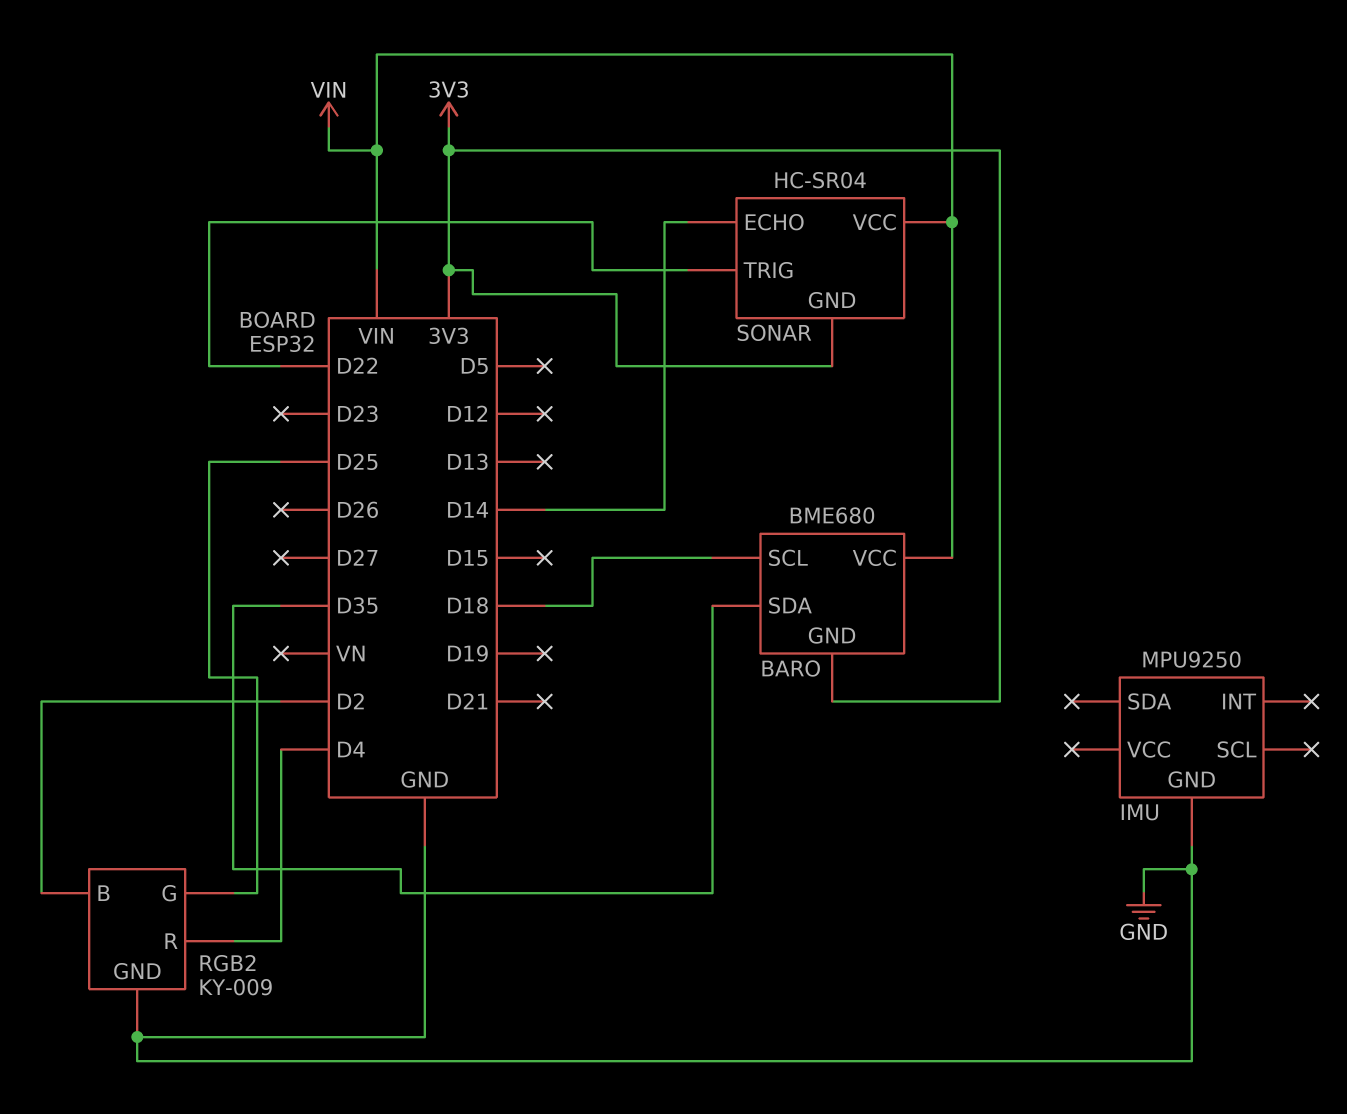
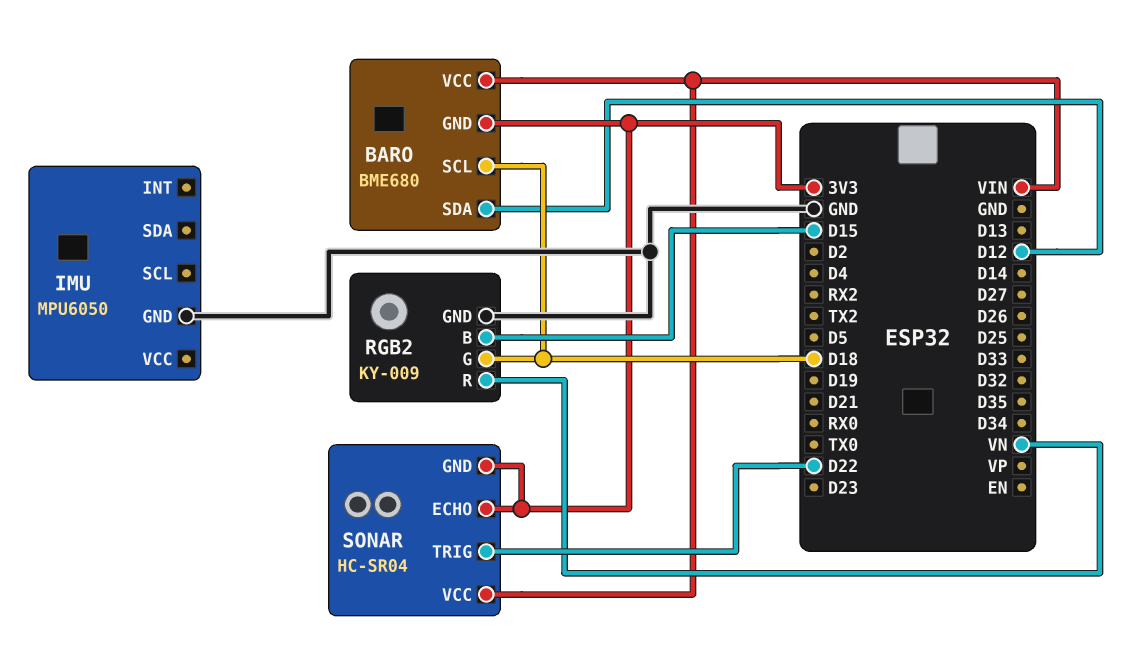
BARO pin SDA: D35 -> D12
IMU: MPU9250 -> MPU6050
RGB2 pin B: D2 -> D15
RGB2 pin G: D25 -> D18
RGB2 pin R: D4 -> VN
SONAR pin ECHO: D14 -> 3V3

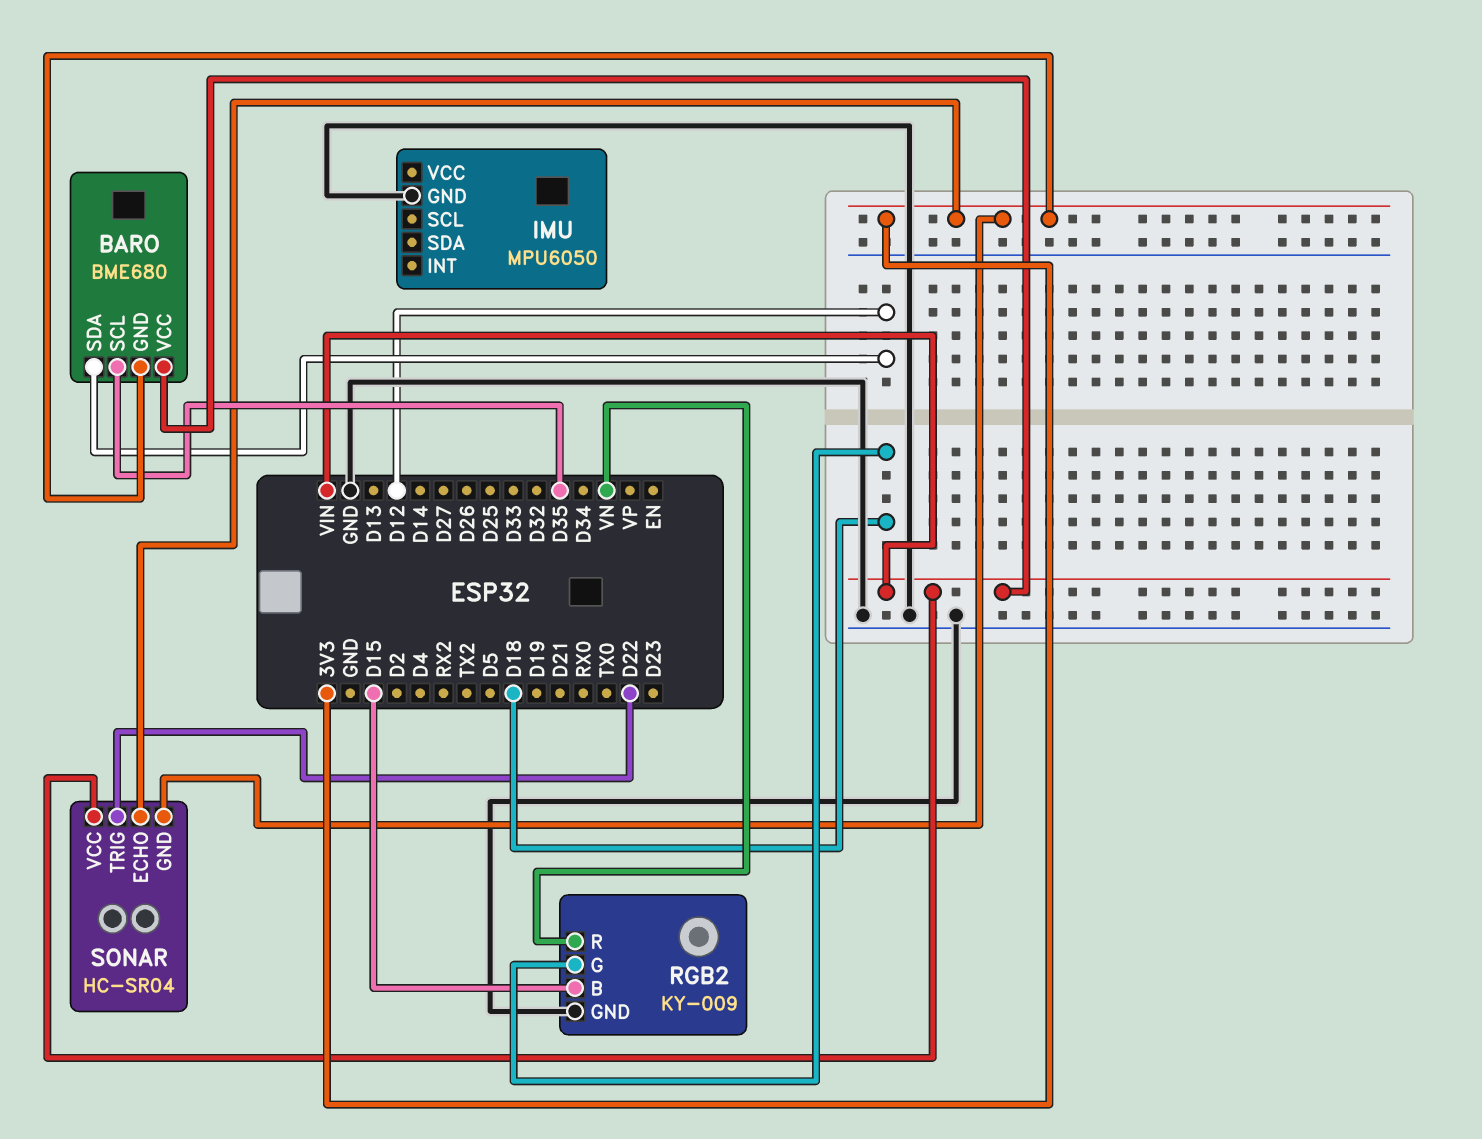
BARO pin SCL: D18 -> D35

